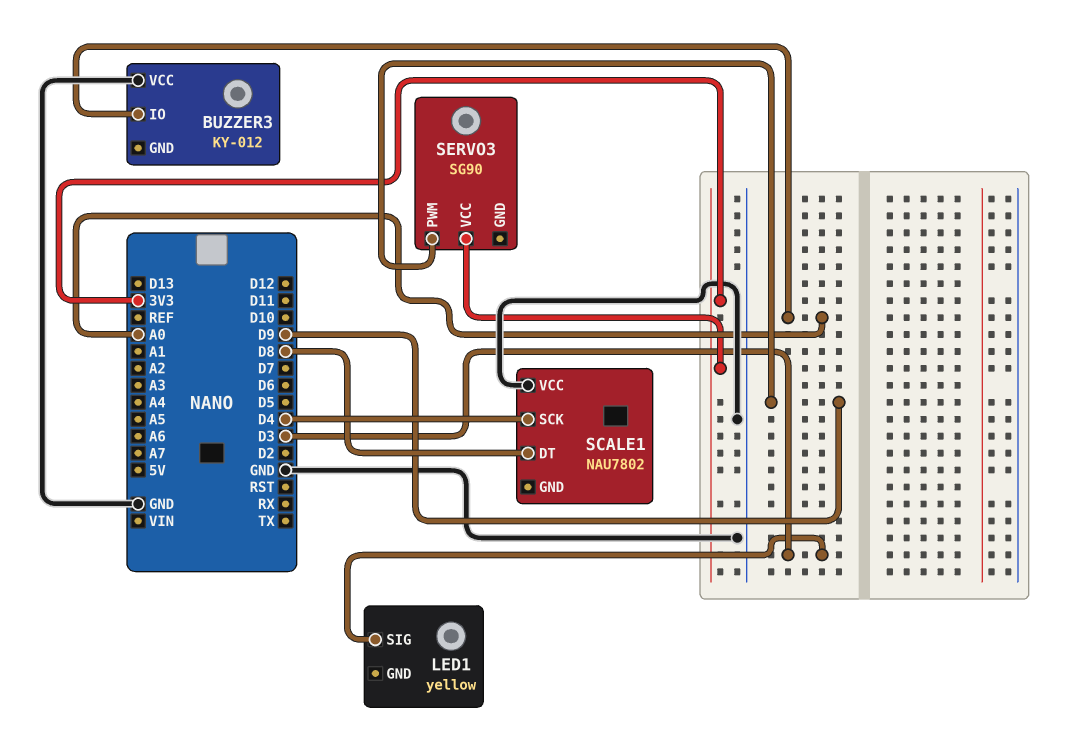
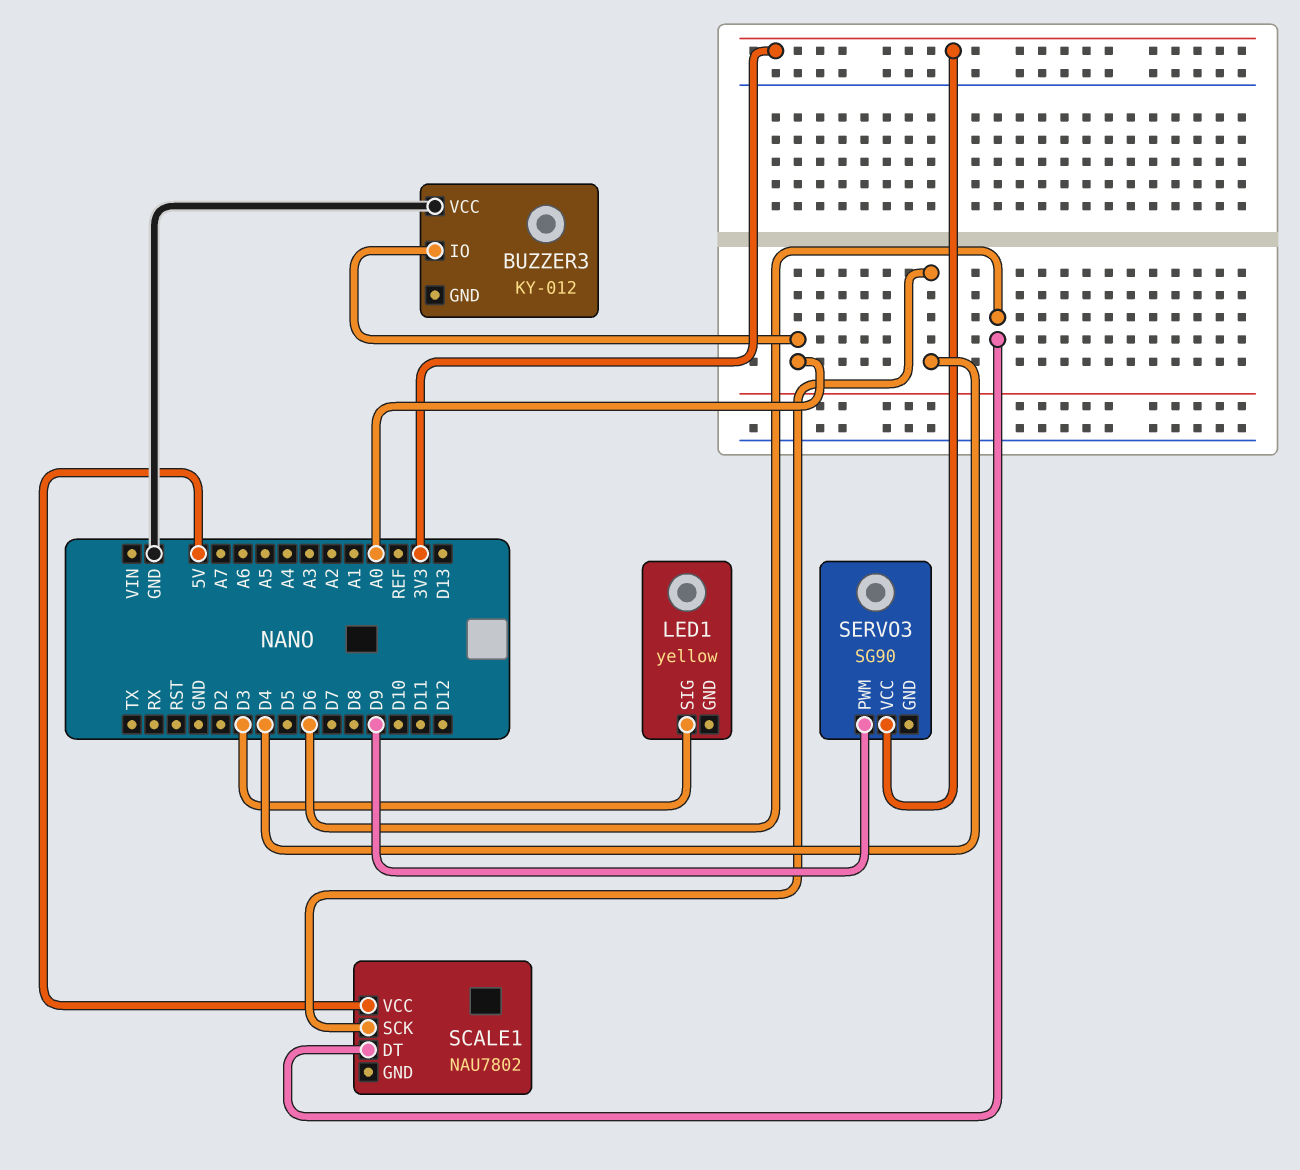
SCALE1 pin DT: D8 -> D6
SCALE1 pin VCC: GND -> 5V

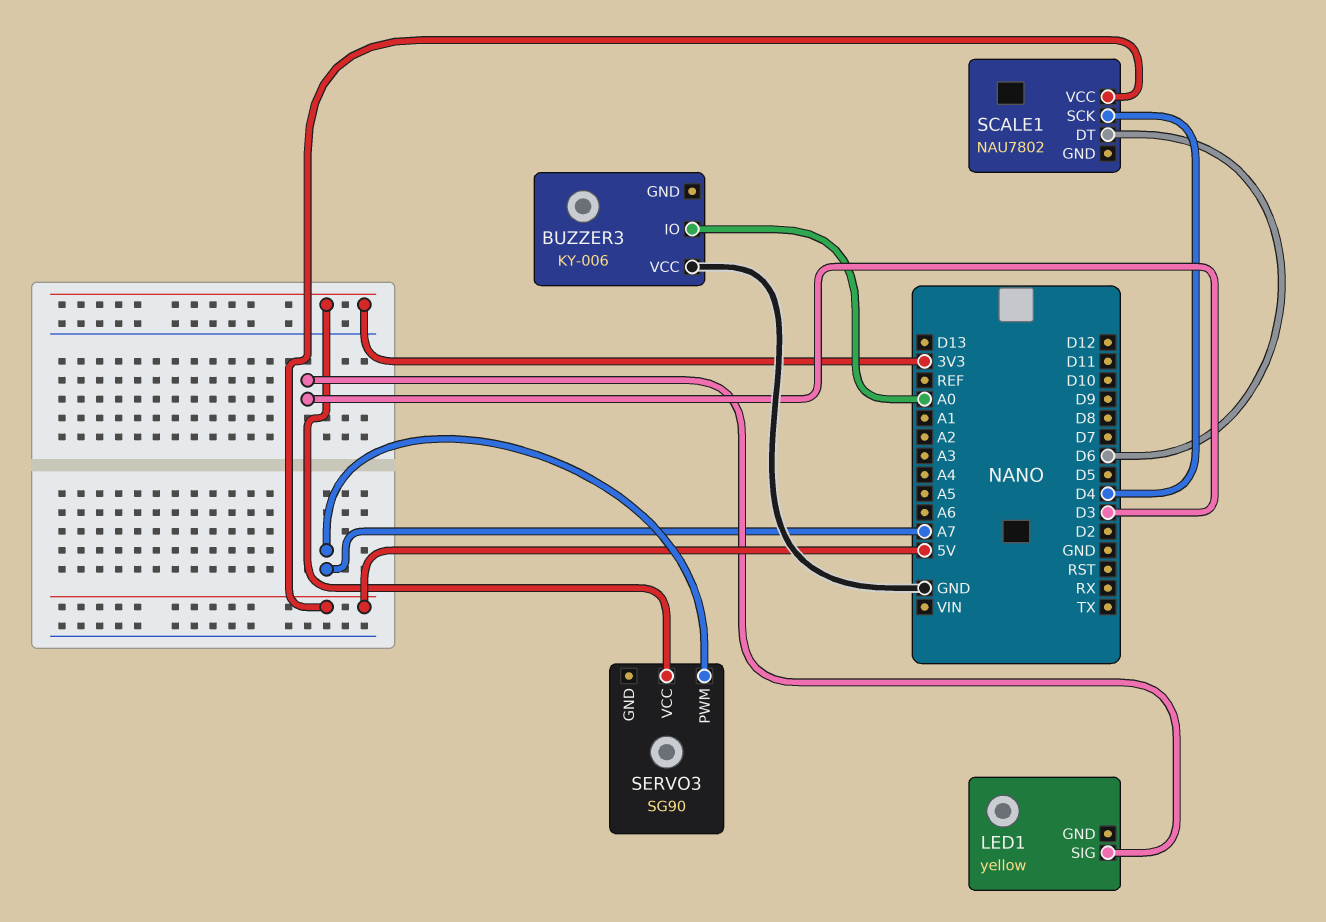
BUZZER3: KY-012 -> KY-006
SERVO3 pin PWM: D9 -> A7

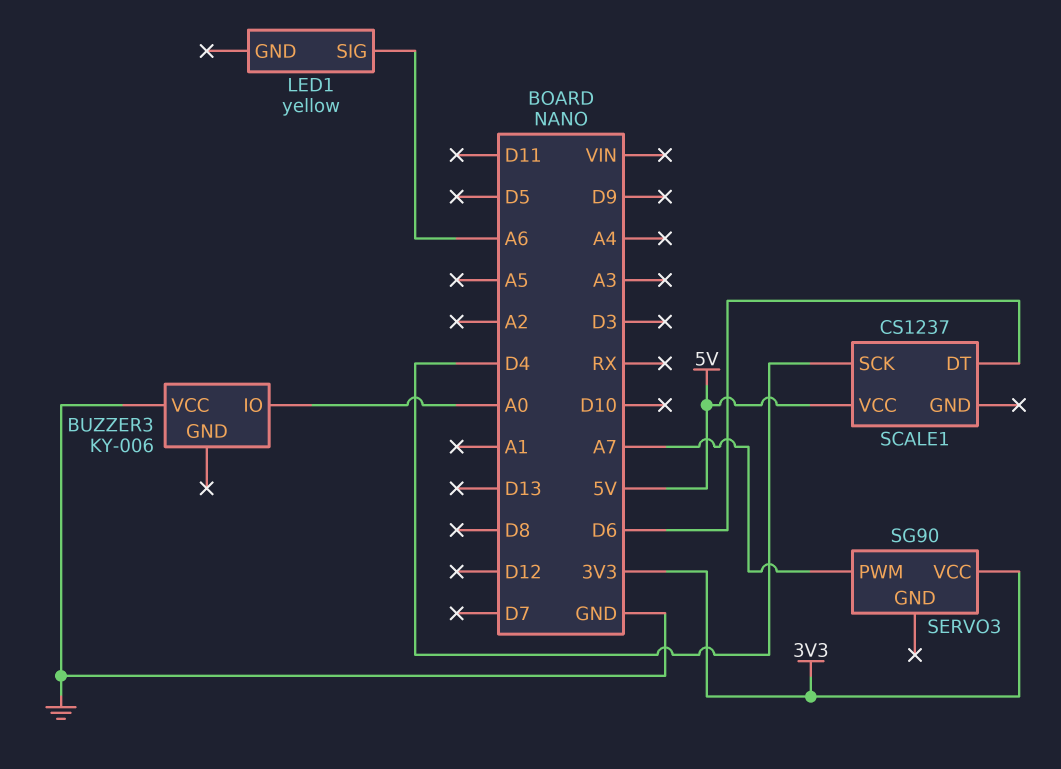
LED1 pin SIG: D3 -> A6
SCALE1: NAU7802 -> CS1237

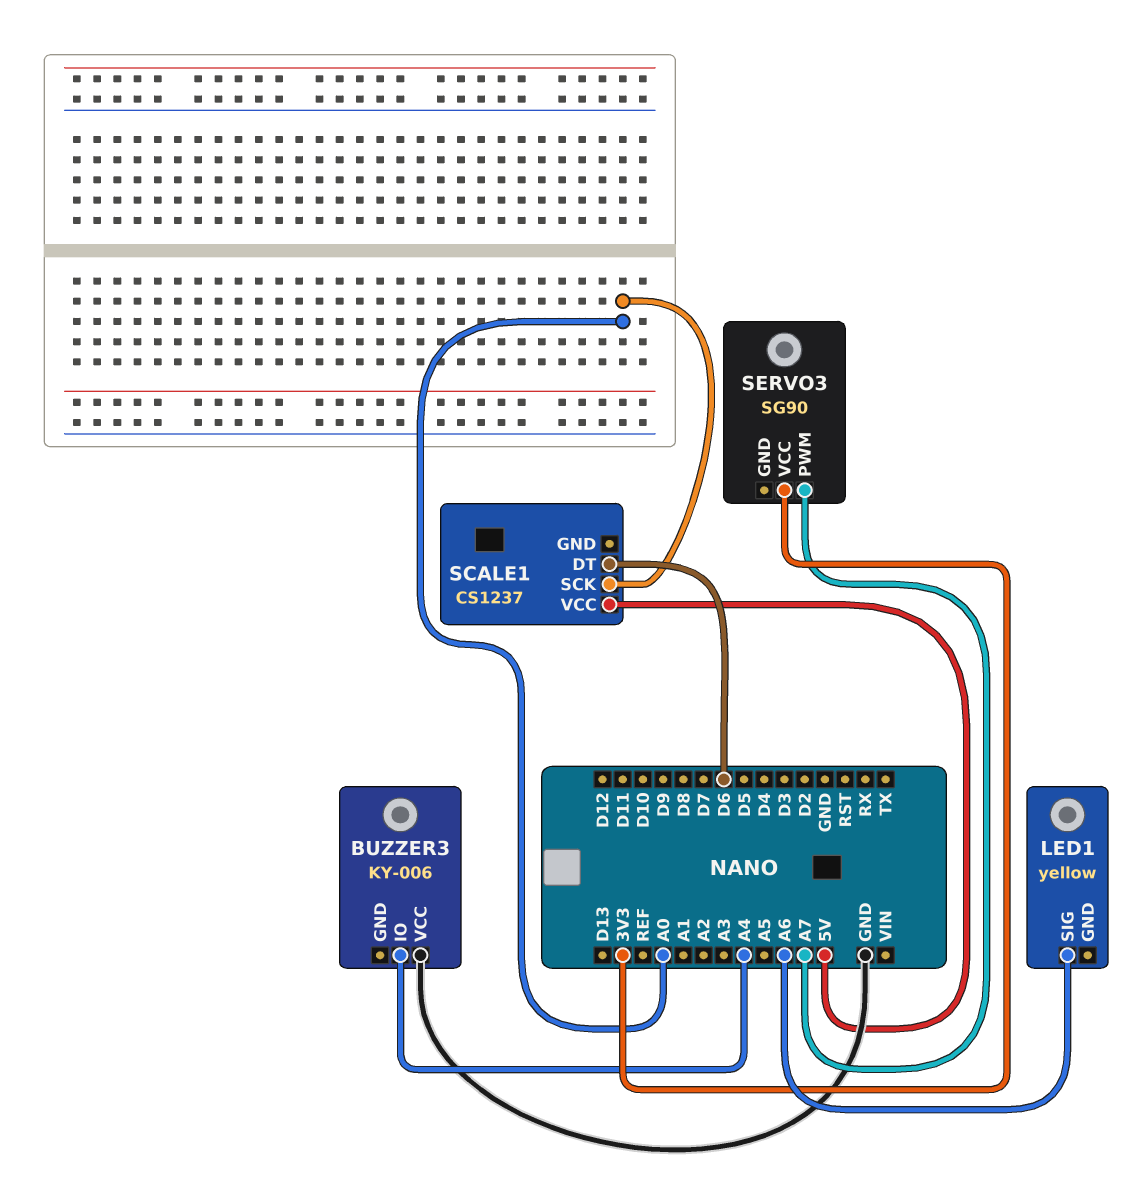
BUZZER3 pin IO: A0 -> A4
SCALE1 pin SCK: D4 -> A0

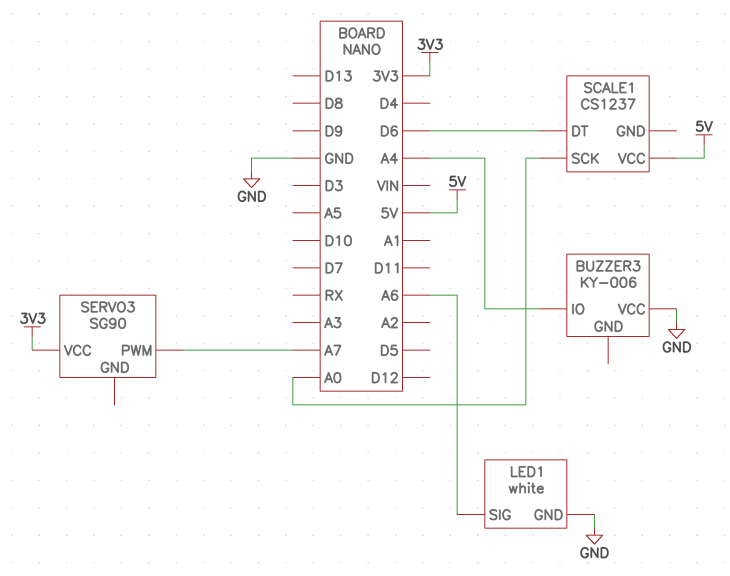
LED1: yellow -> white
LED1 pin GND: none -> GND

